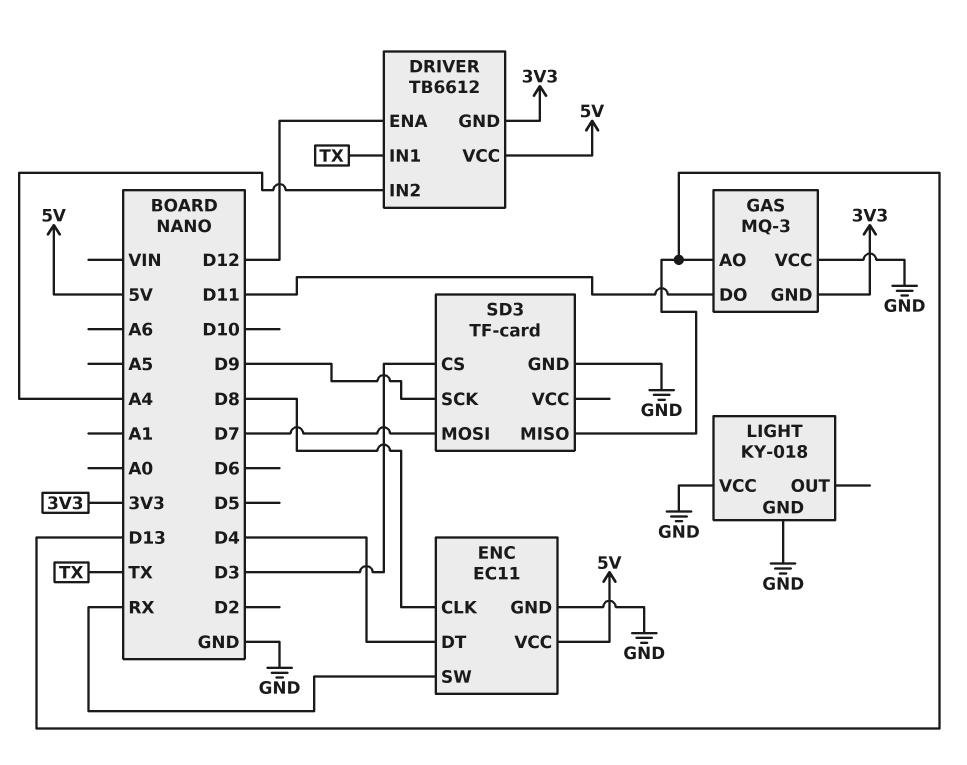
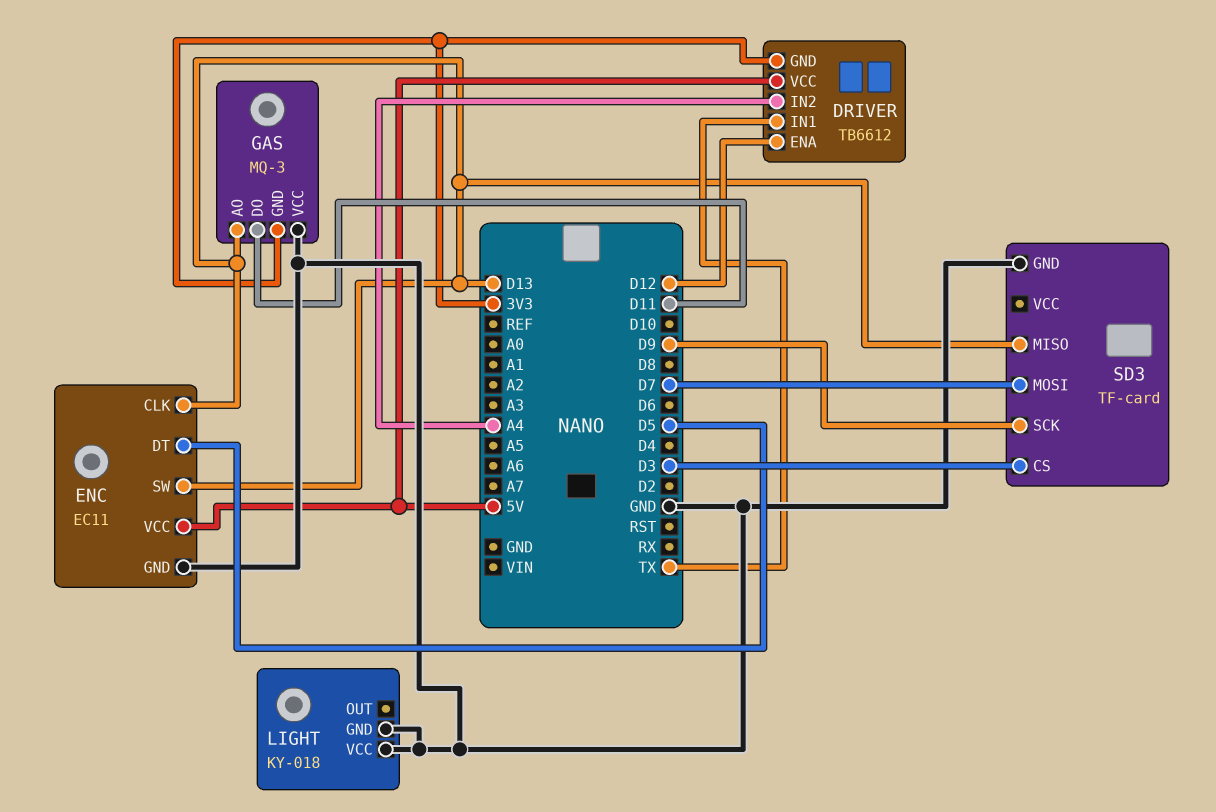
ENC pin CLK: D8 -> D13
ENC pin DT: D4 -> D5
ENC pin SW: RX -> D13

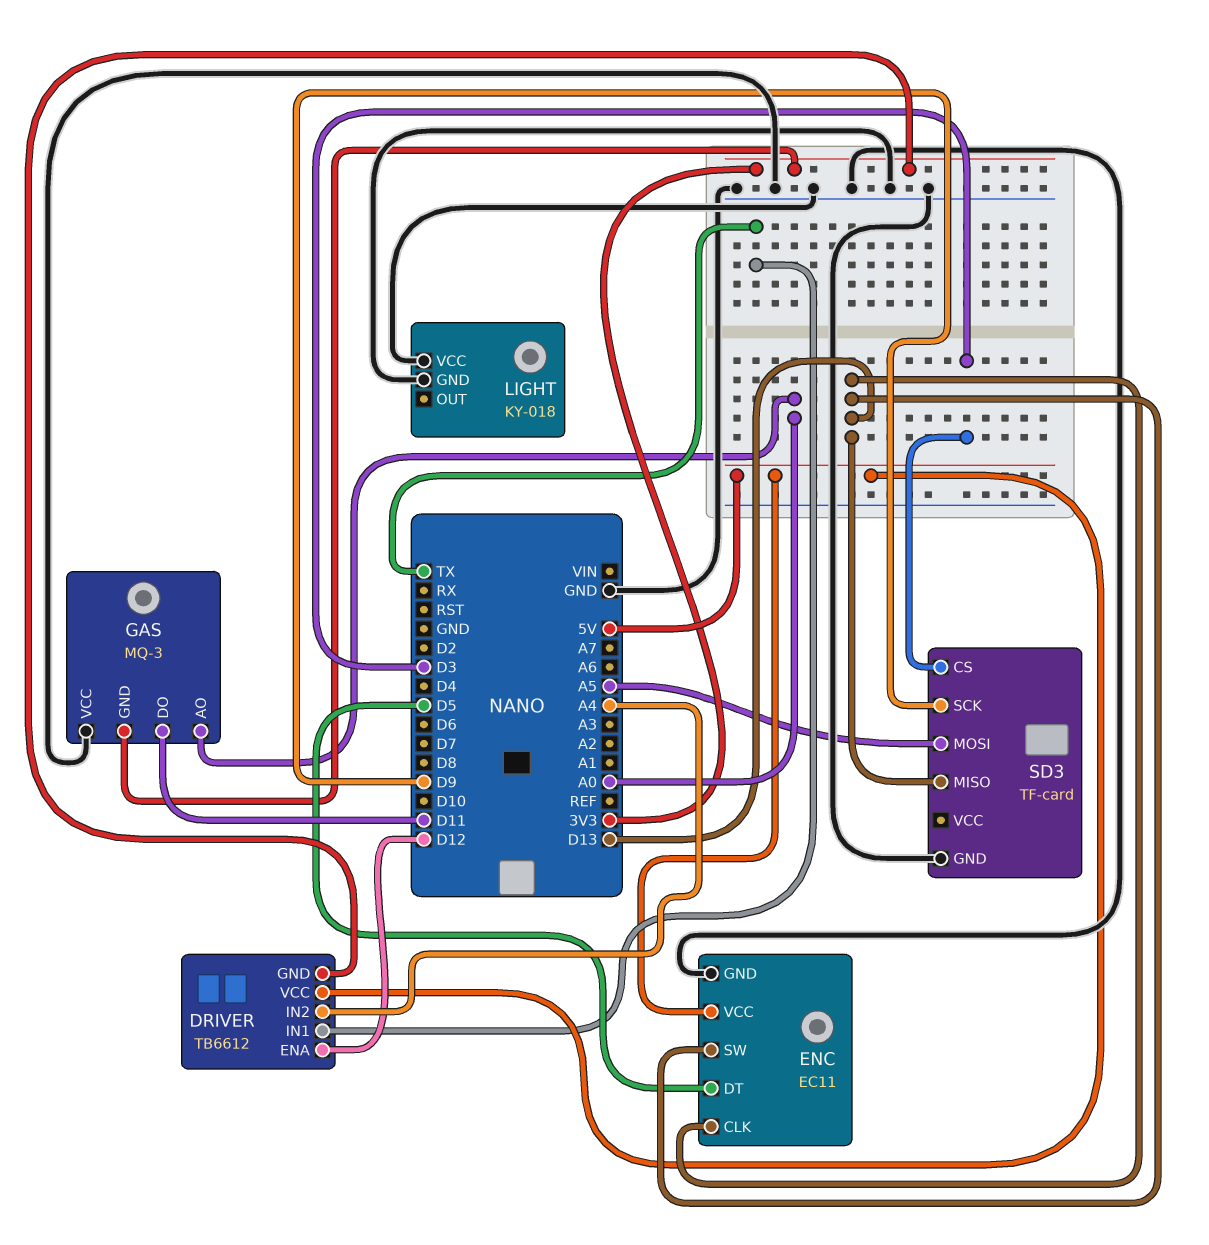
GAS pin AO: D13 -> A0
SD3 pin MOSI: D7 -> A5

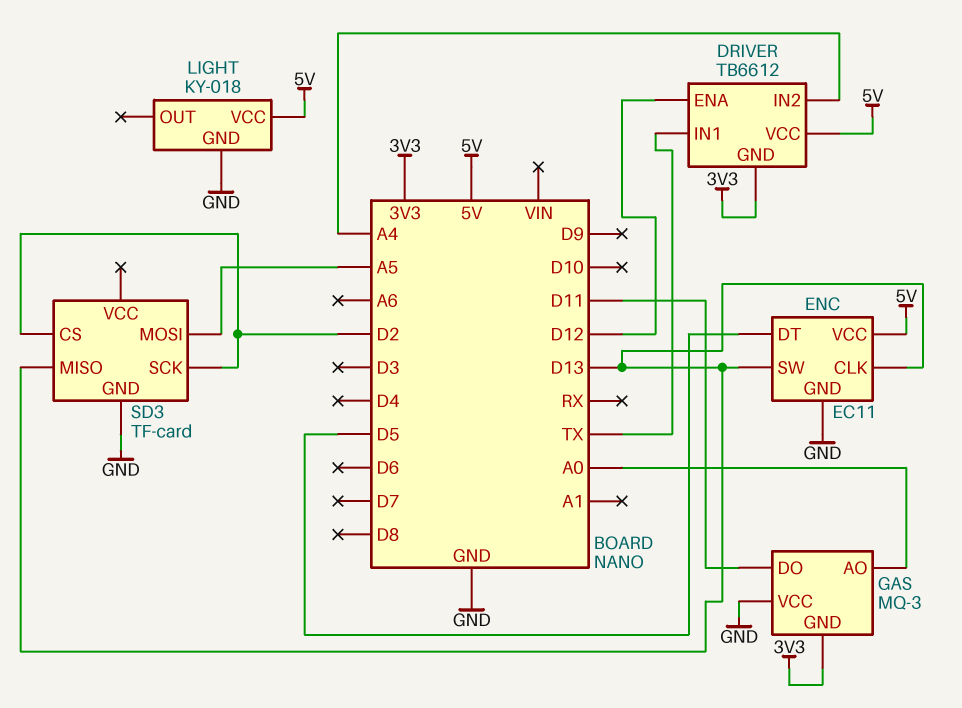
LIGHT pin VCC: GND -> 5V
SD3 pin CS: D3 -> D2
SD3 pin SCK: D9 -> D2

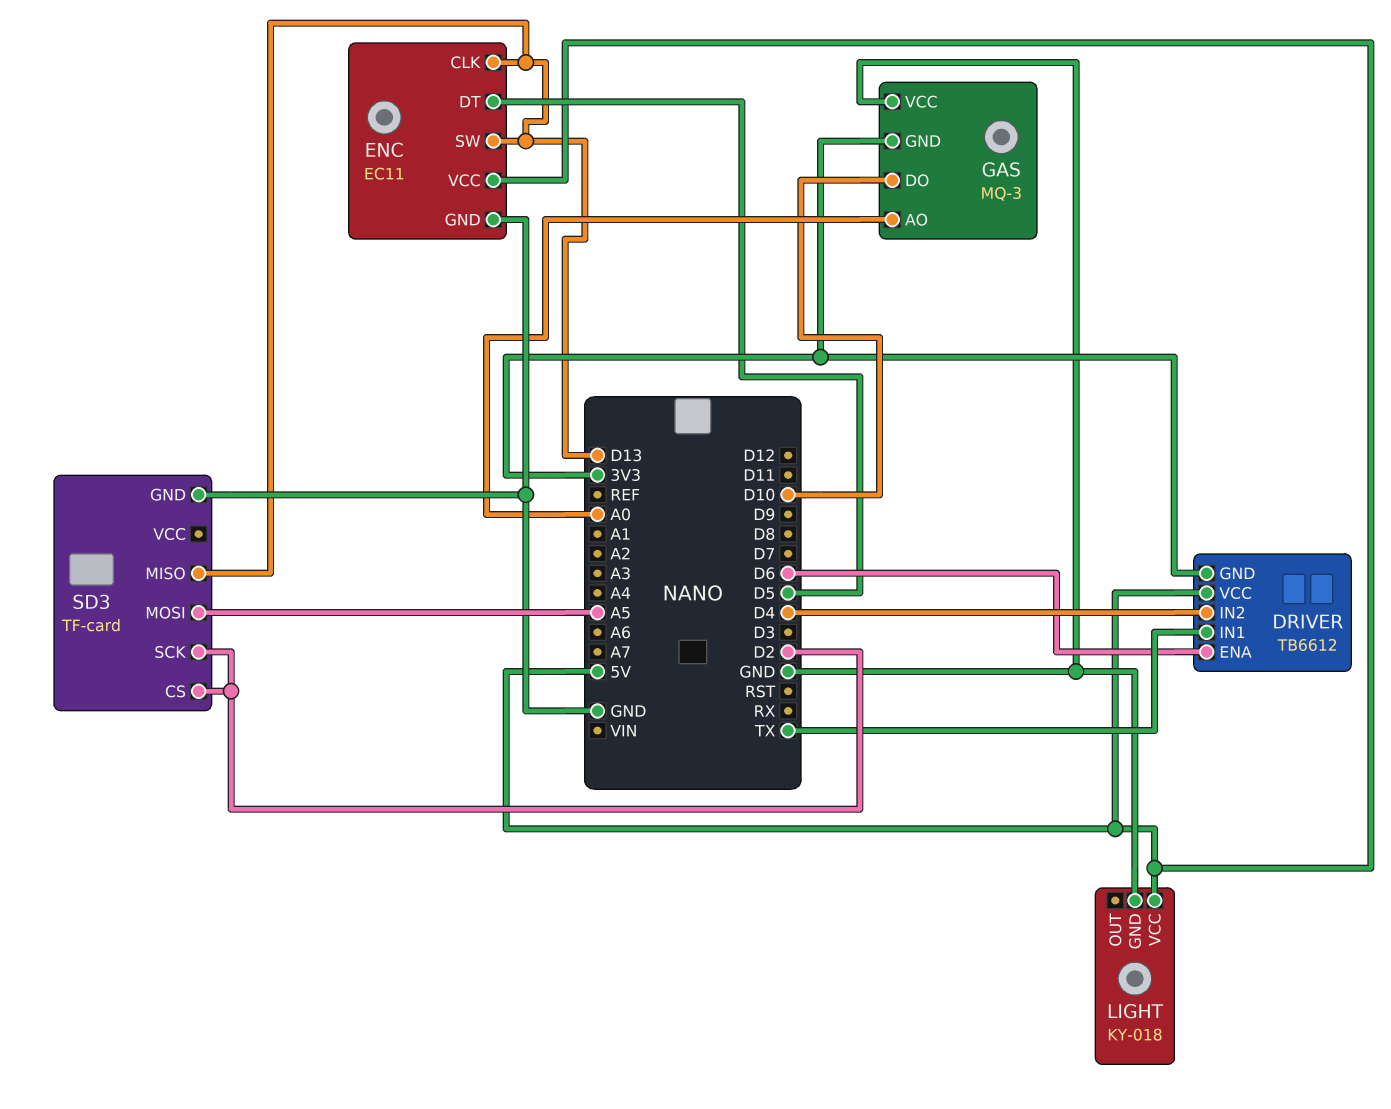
DRIVER pin ENA: D12 -> D6
DRIVER pin IN2: A4 -> D4
GAS pin DO: D11 -> D10

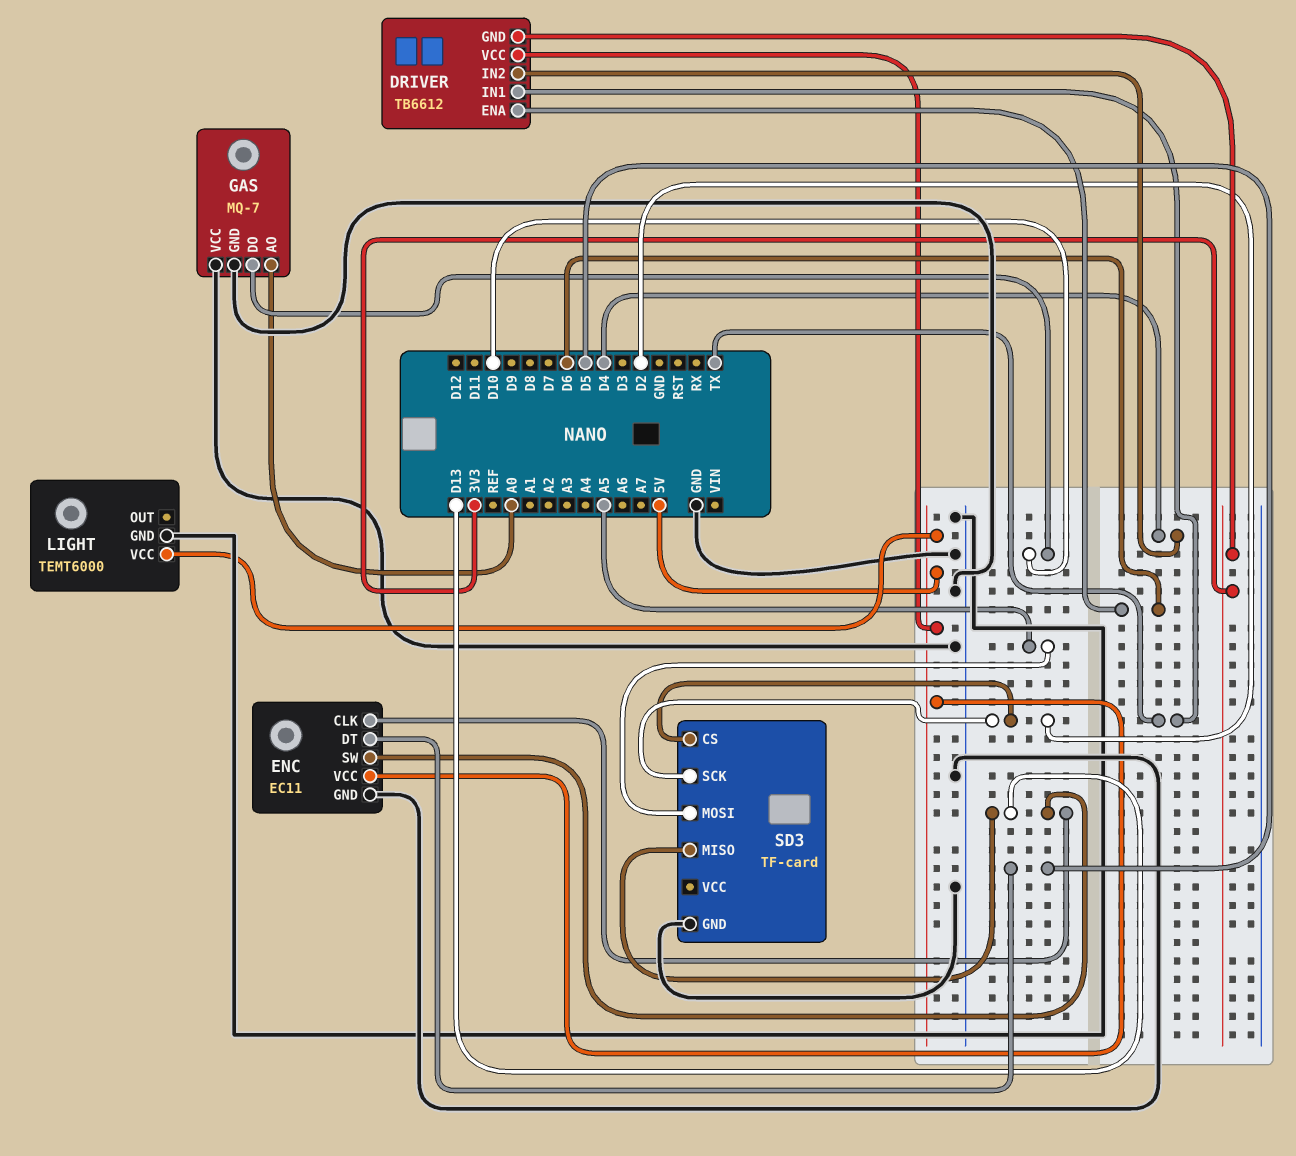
GAS: MQ-3 -> MQ-7
GAS pin GND: 3V3 -> GND
LIGHT: KY-018 -> TEMT6000

